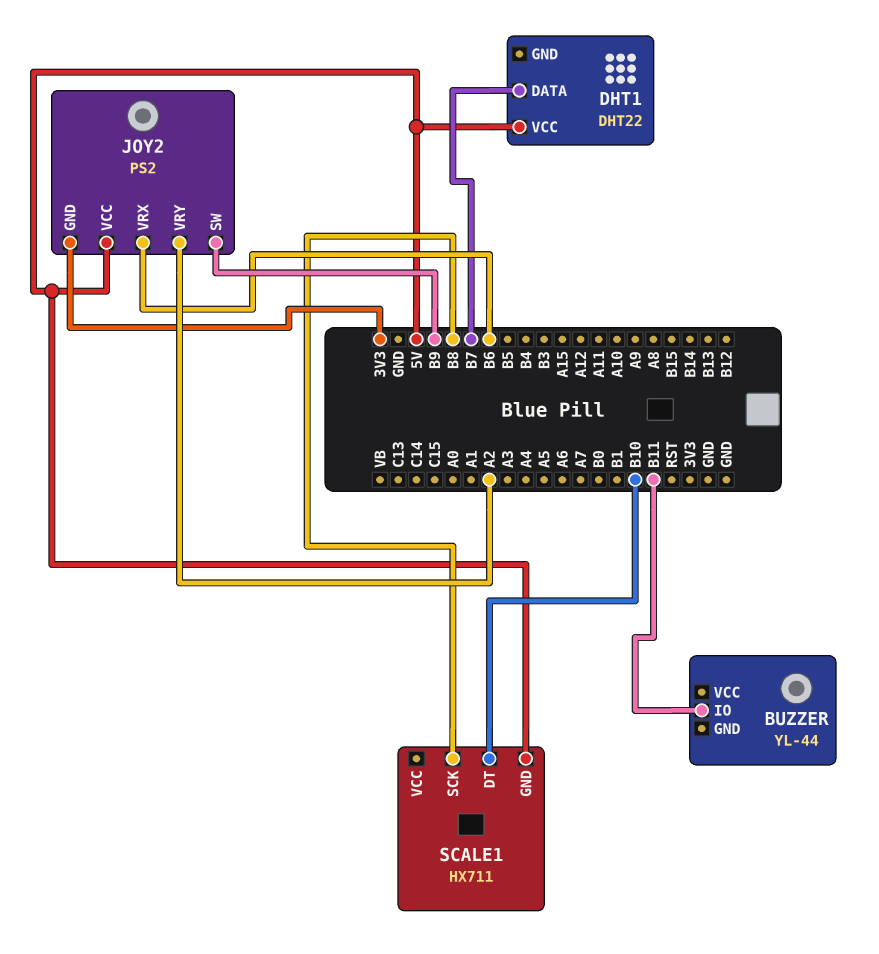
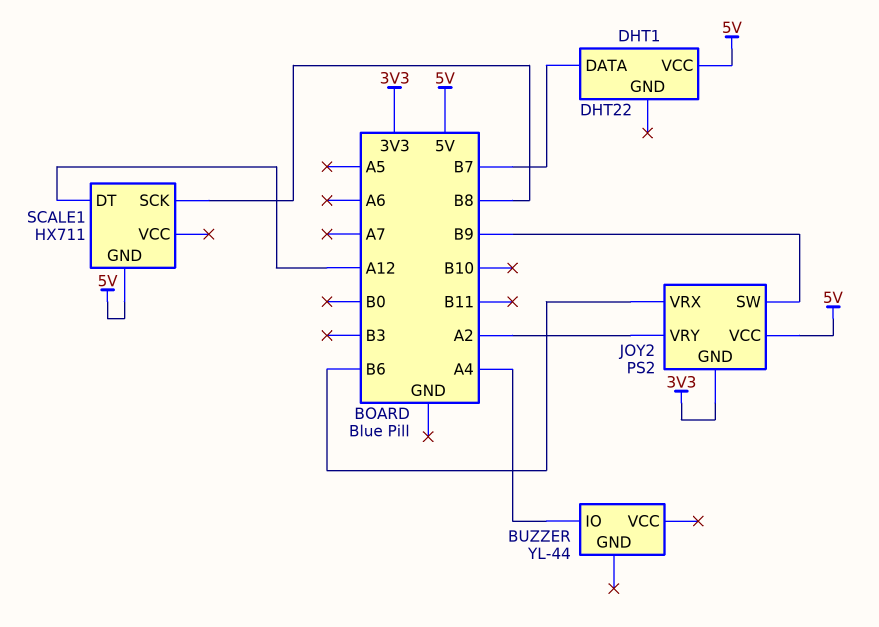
BUZZER pin IO: B11 -> A4
SCALE1 pin DT: B10 -> A12

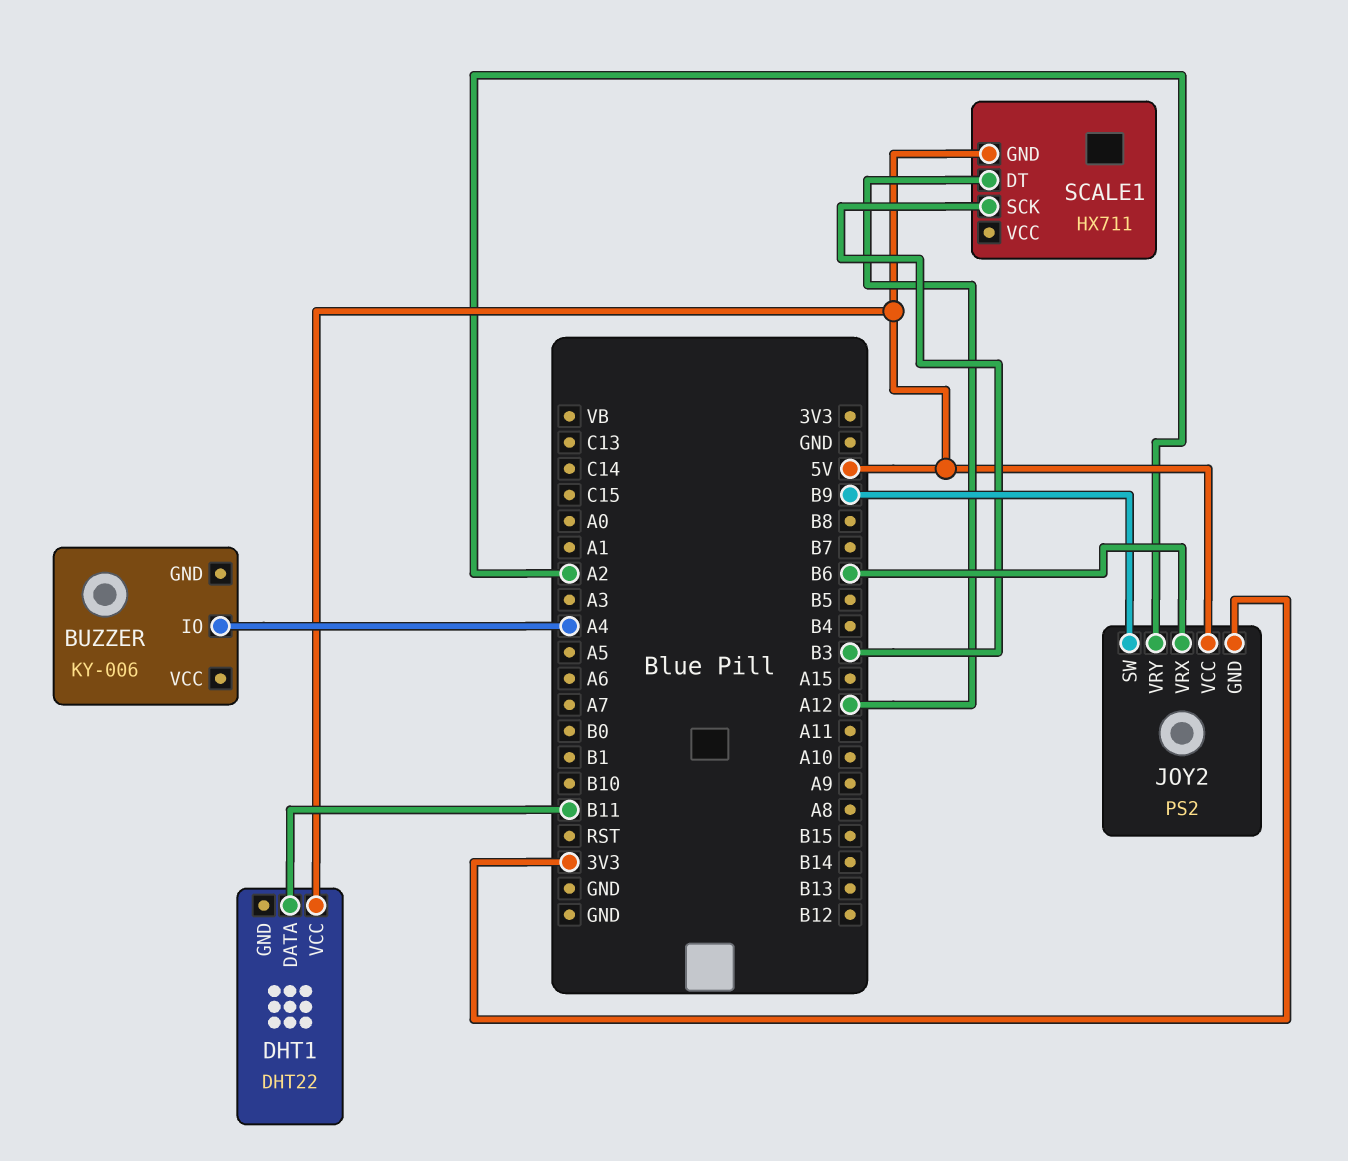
BUZZER: YL-44 -> KY-006
DHT1 pin DATA: B7 -> B11
SCALE1 pin SCK: B8 -> B3

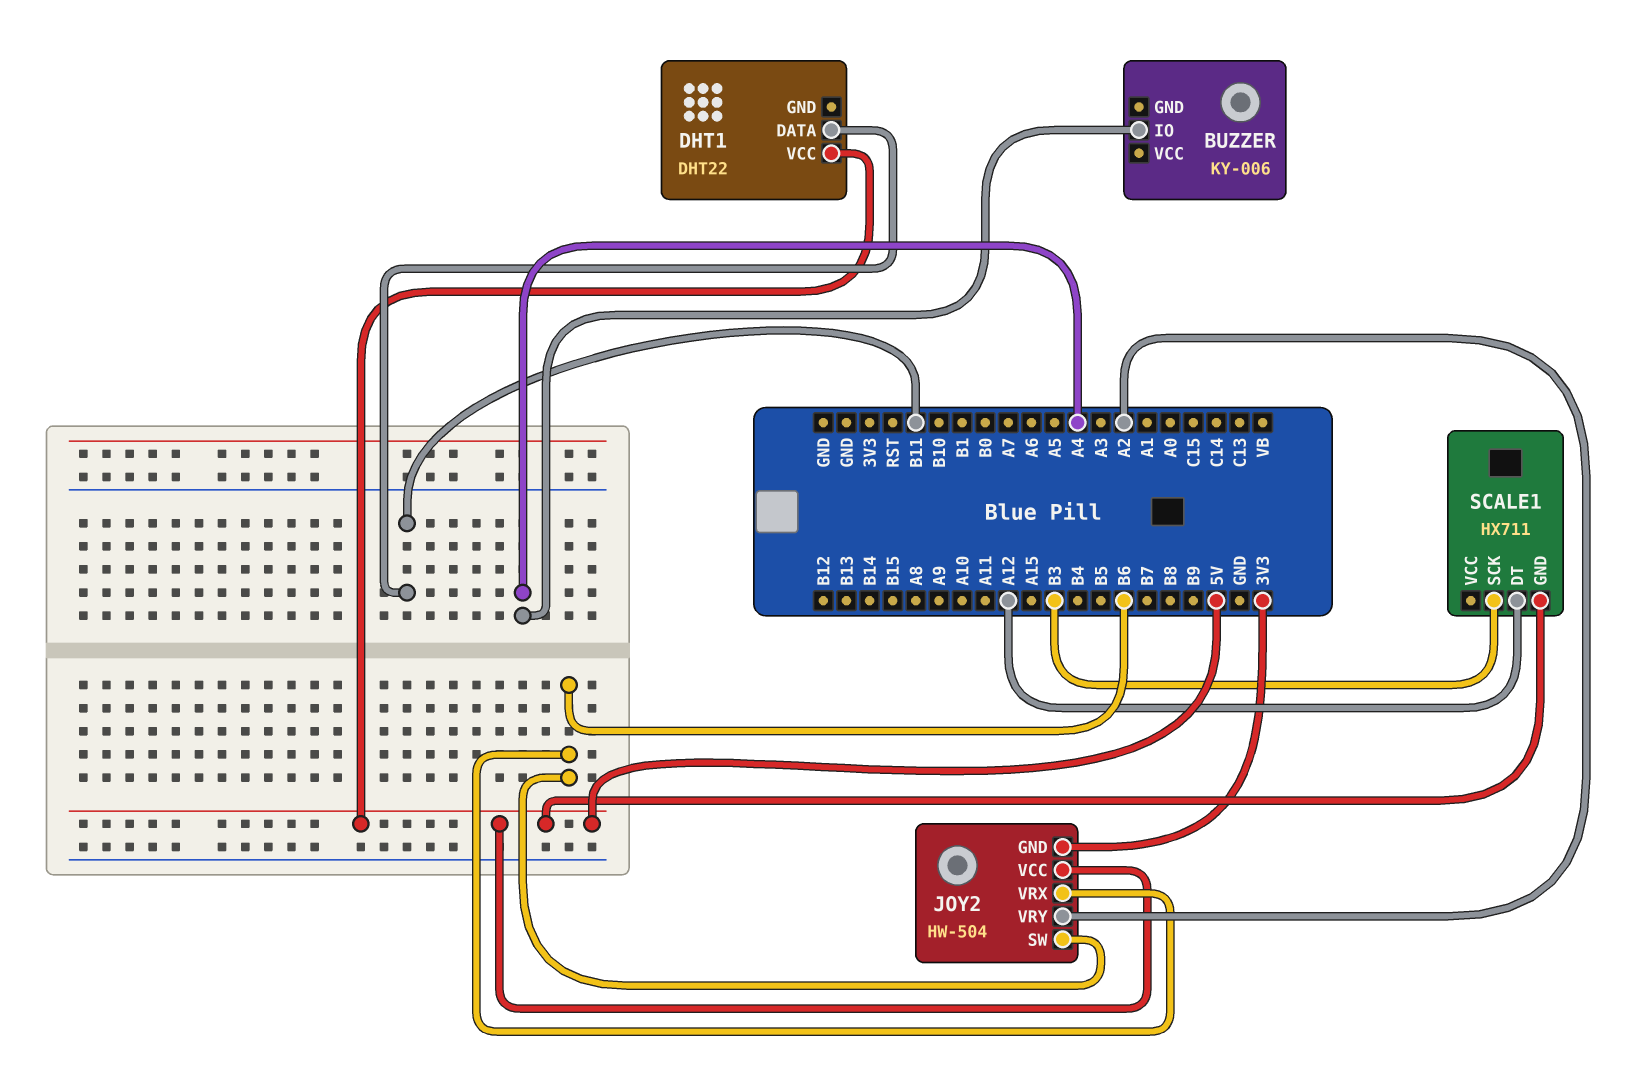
JOY2: PS2 -> HW-504
JOY2 pin SW: B9 -> B6

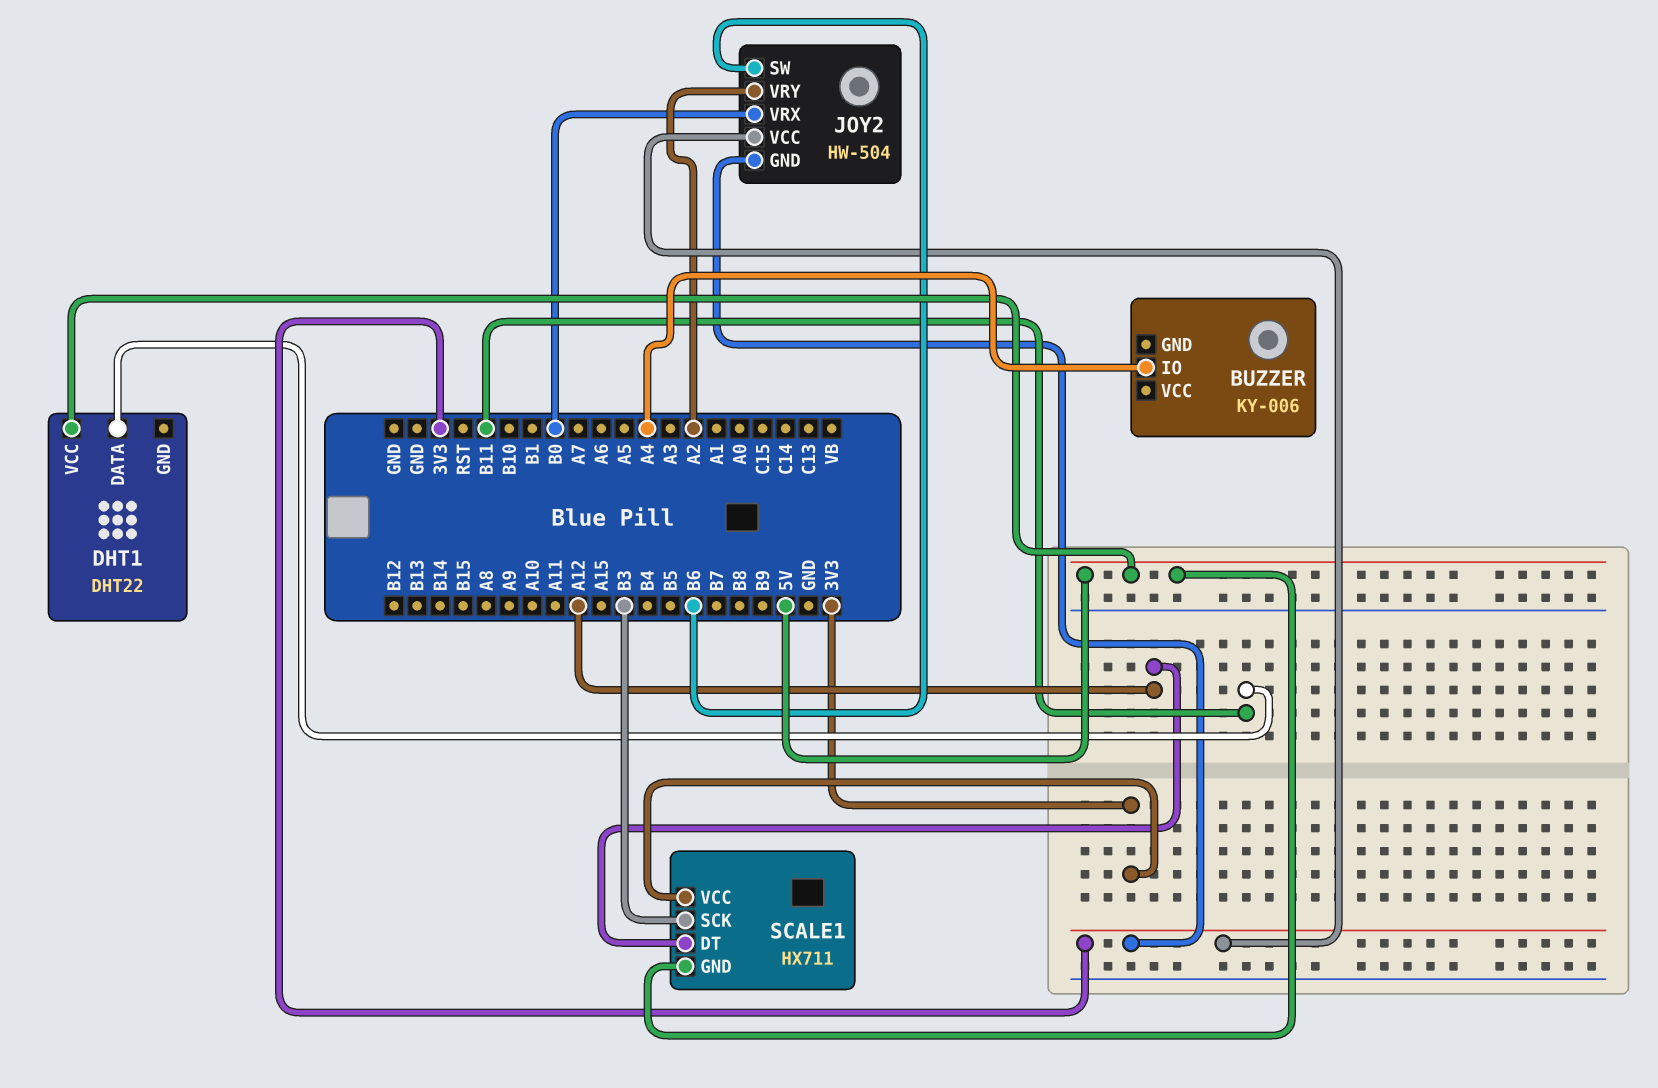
JOY2 pin VCC: 5V -> 3V3
JOY2 pin VRX: B6 -> B0
SCALE1 pin VCC: none -> 3V3

